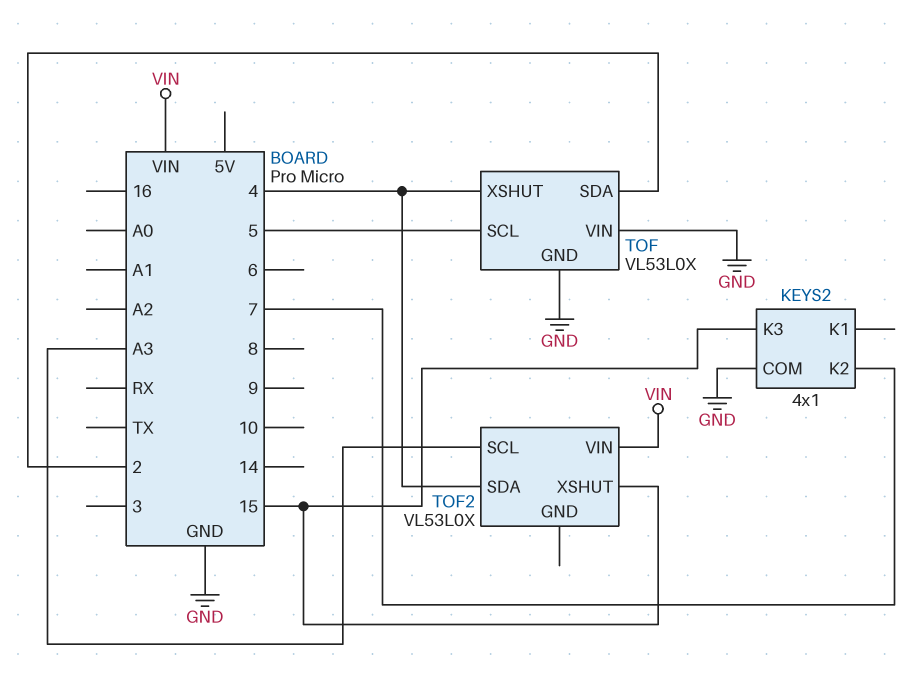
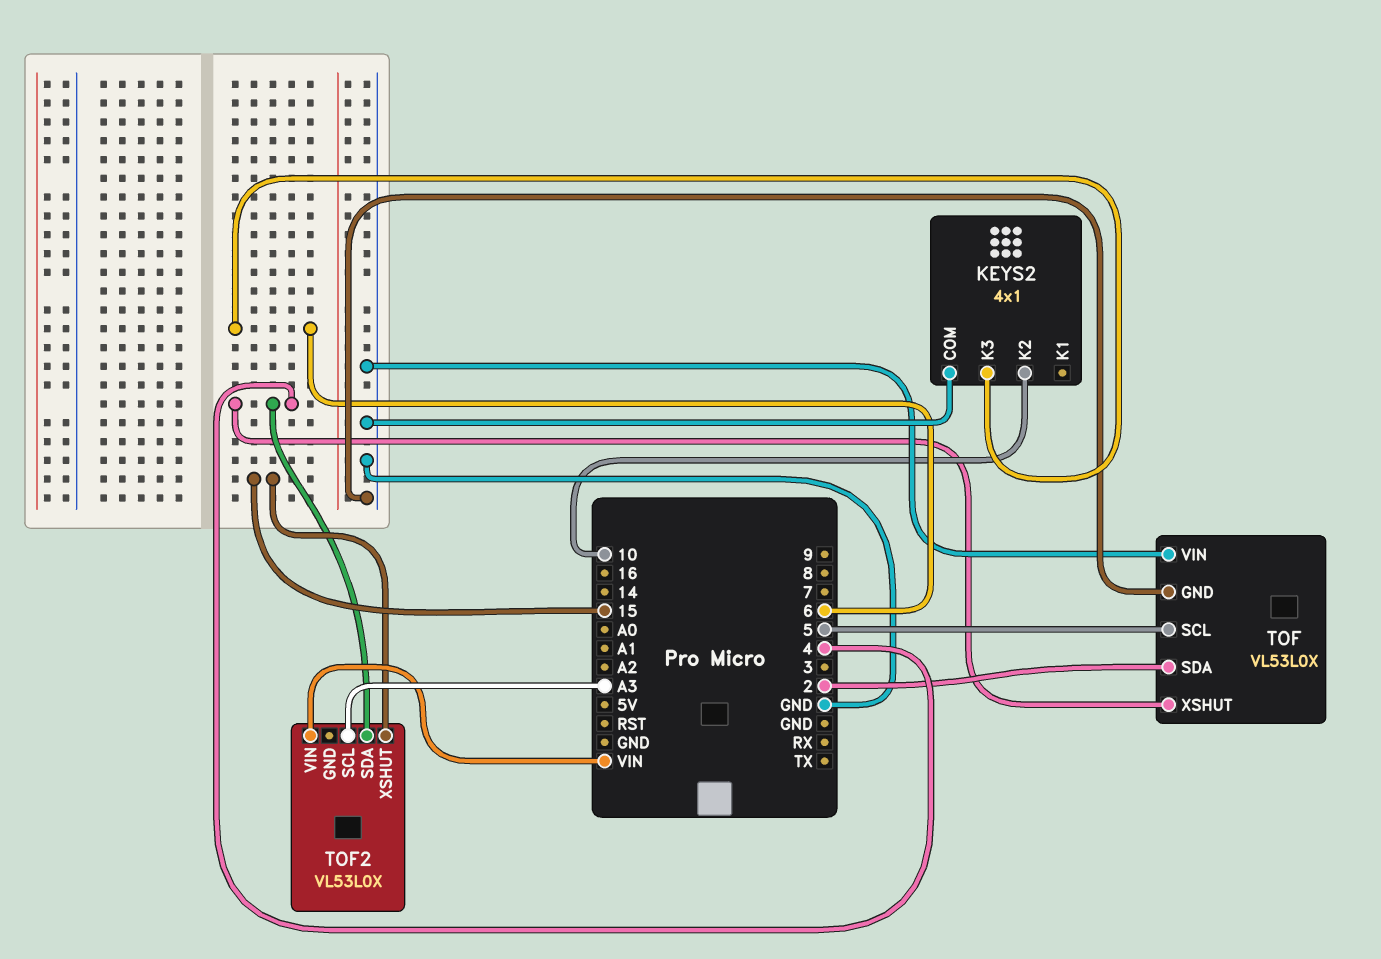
KEYS2 pin K2: 7 -> 10
KEYS2 pin K3: 15 -> 6

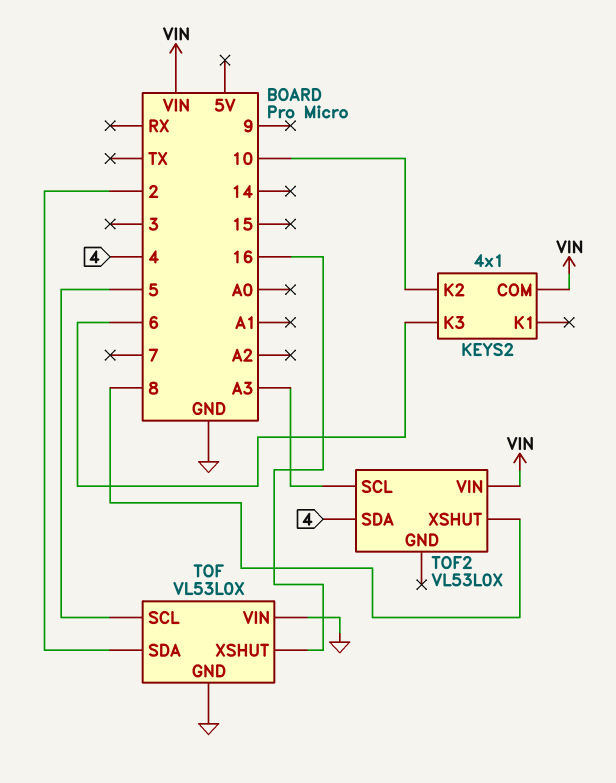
KEYS2 pin COM: GND -> VIN
TOF pin XSHUT: 4 -> 16
TOF2 pin XSHUT: 15 -> 8

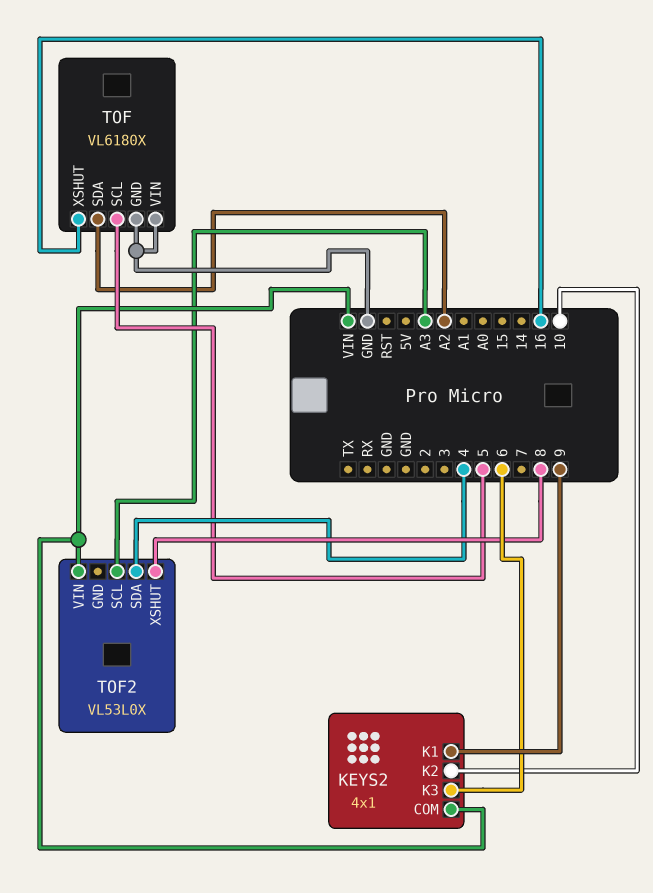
KEYS2 pin K1: none -> 9
TOF: VL53L0X -> VL6180X
TOF pin SDA: 2 -> A2

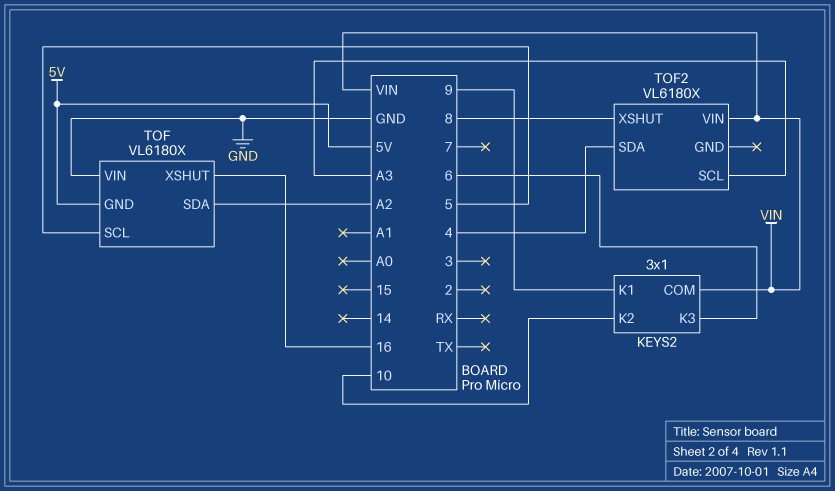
KEYS2: 4x1 -> 3x1
TOF pin GND: GND -> 5V
TOF2: VL53L0X -> VL6180X

